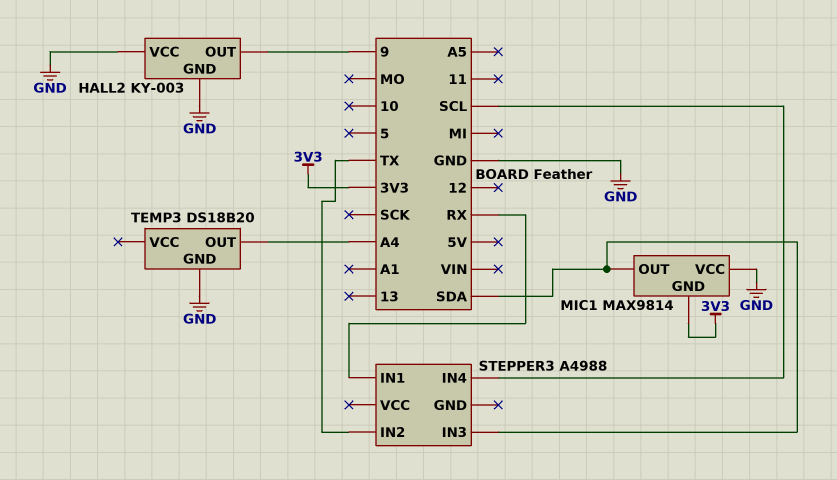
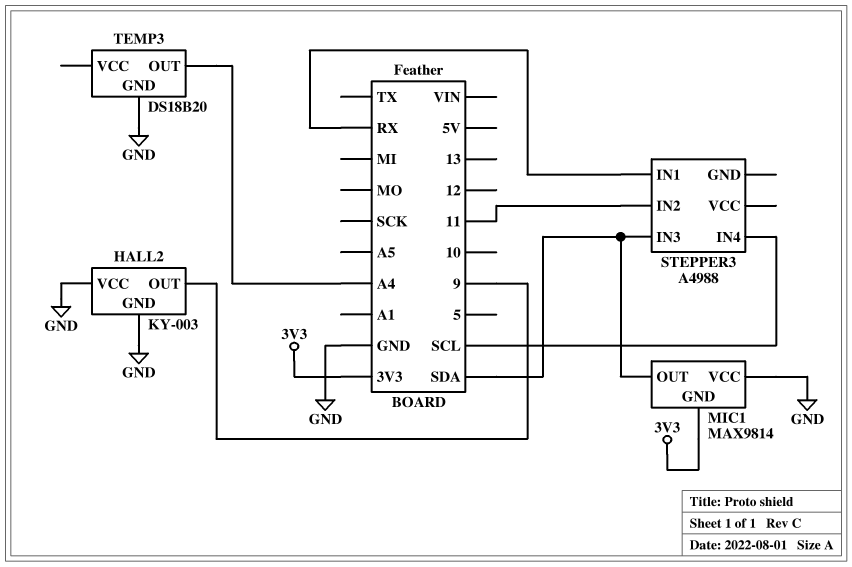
STEPPER3 pin IN2: TX -> 11

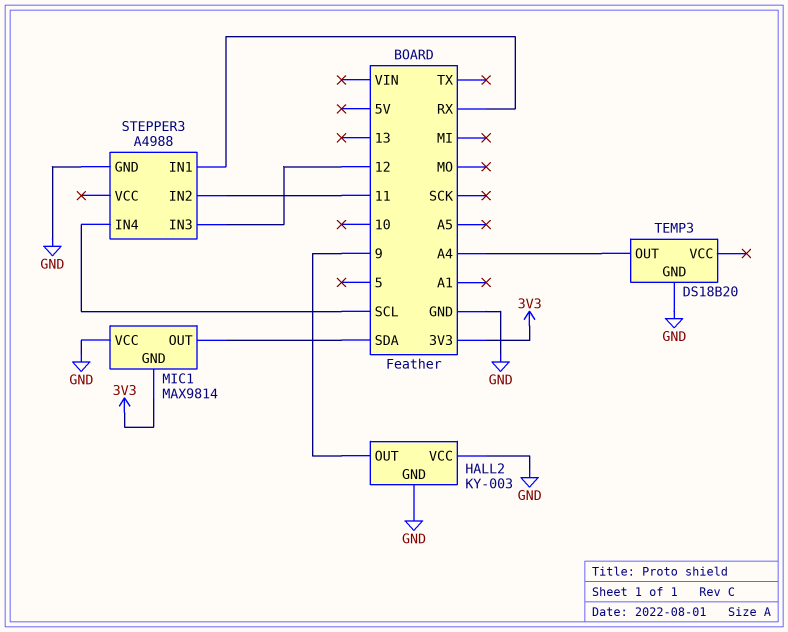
STEPPER3 pin GND: none -> GND
STEPPER3 pin IN3: SDA -> 12

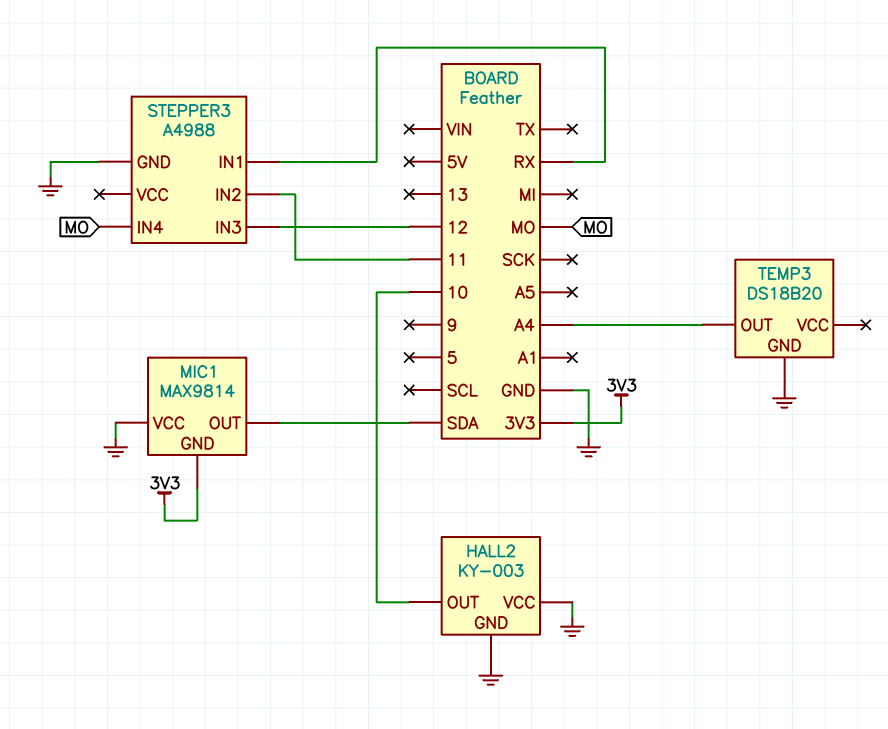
HALL2 pin OUT: 9 -> 10
STEPPER3 pin IN4: SCL -> MO

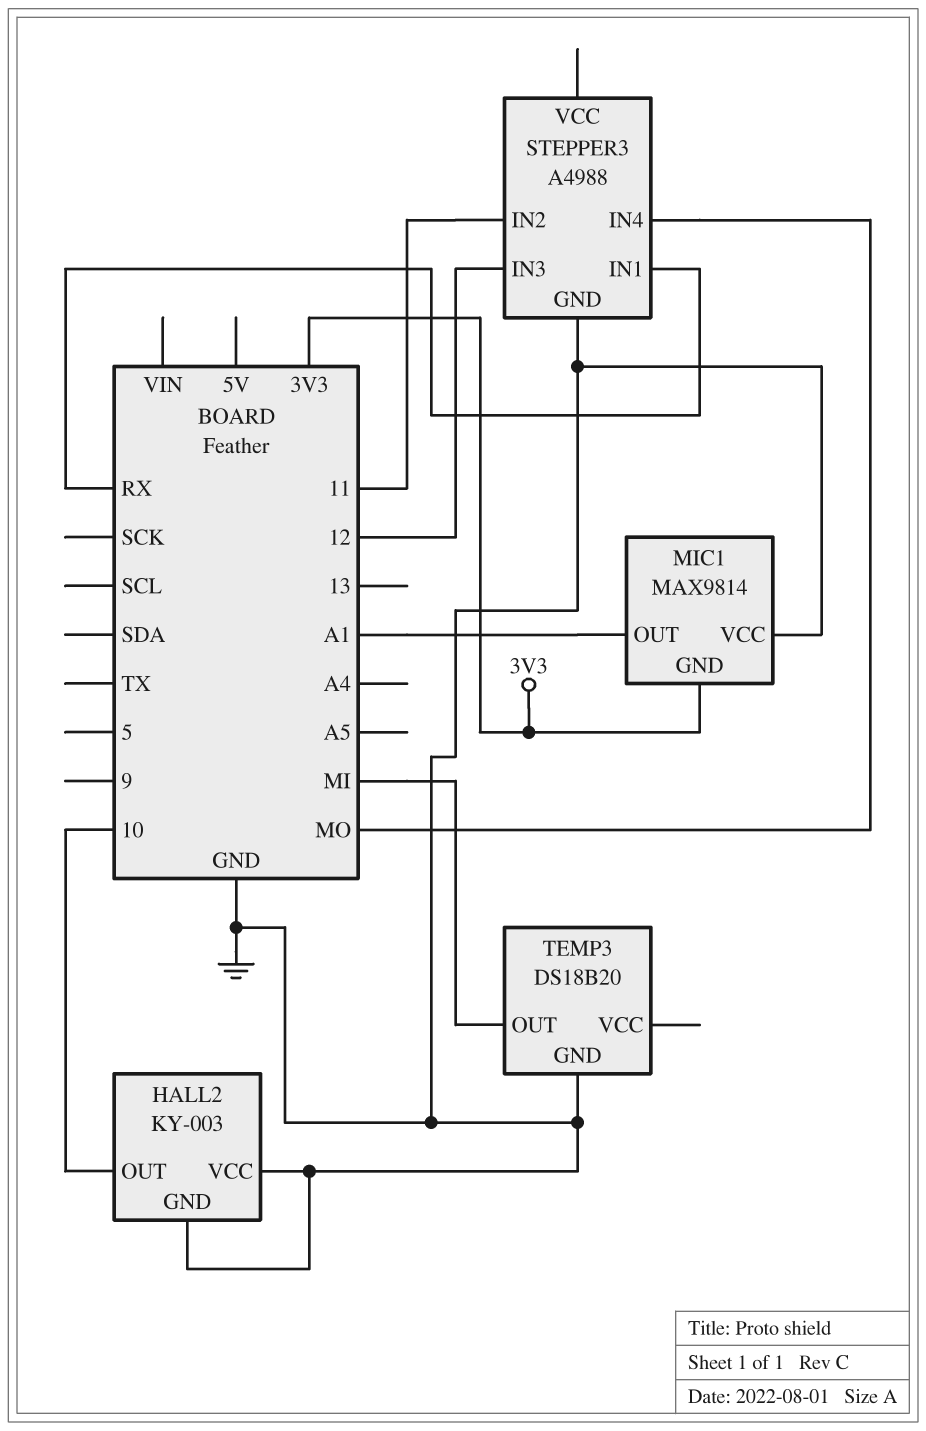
MIC1 pin OUT: SDA -> A1
TEMP3 pin OUT: A4 -> MI

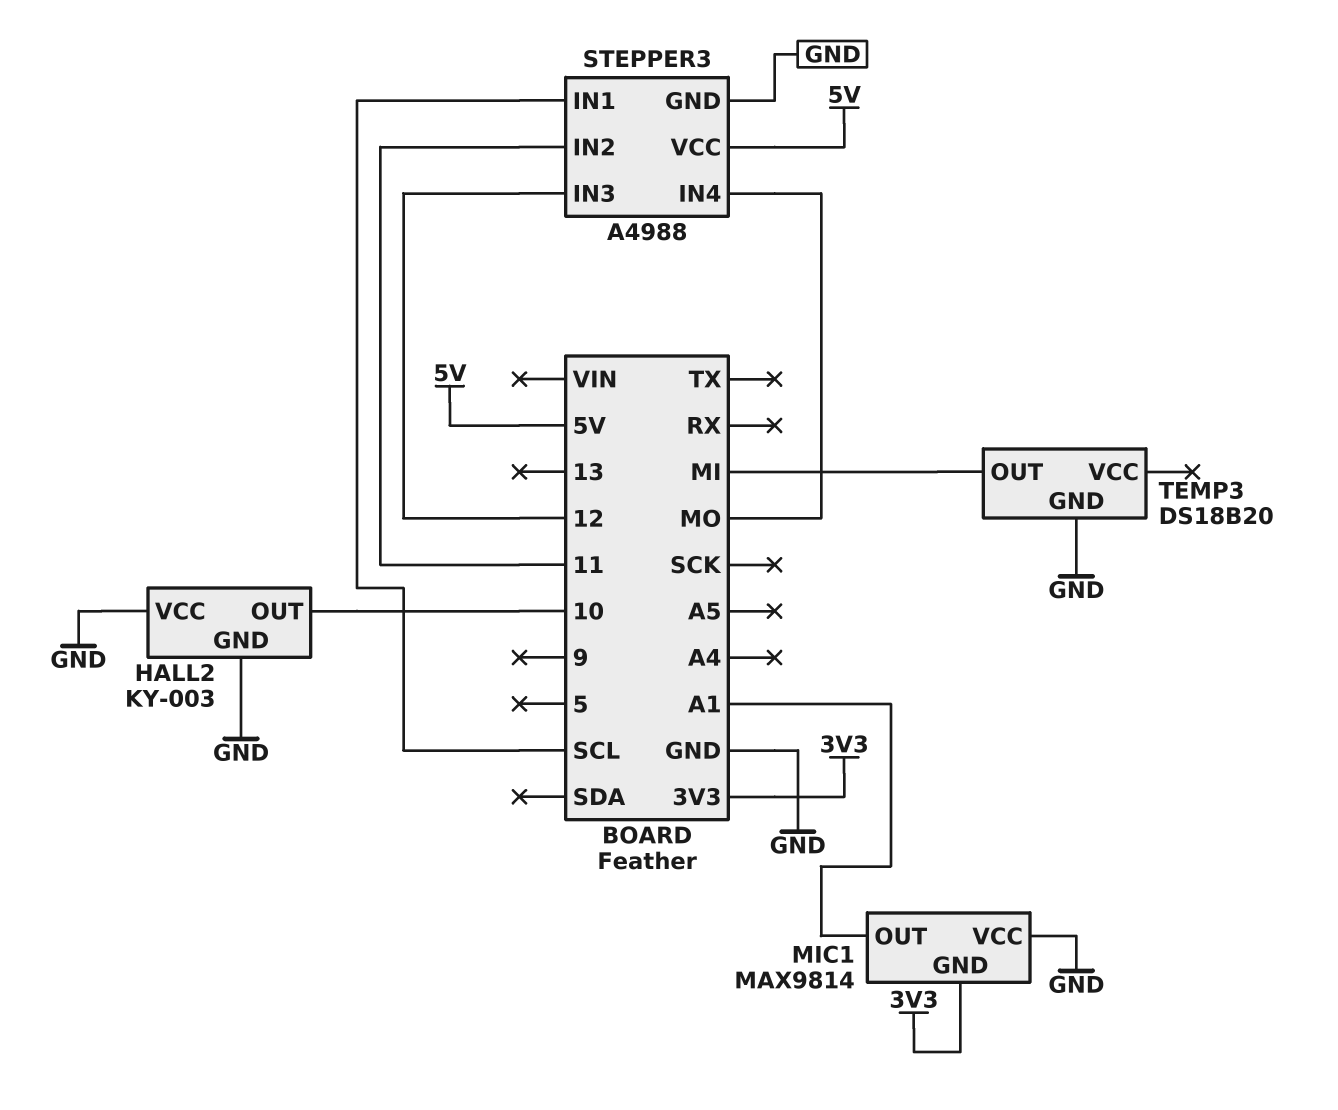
STEPPER3 pin IN1: RX -> SCL
STEPPER3 pin VCC: none -> 5V

